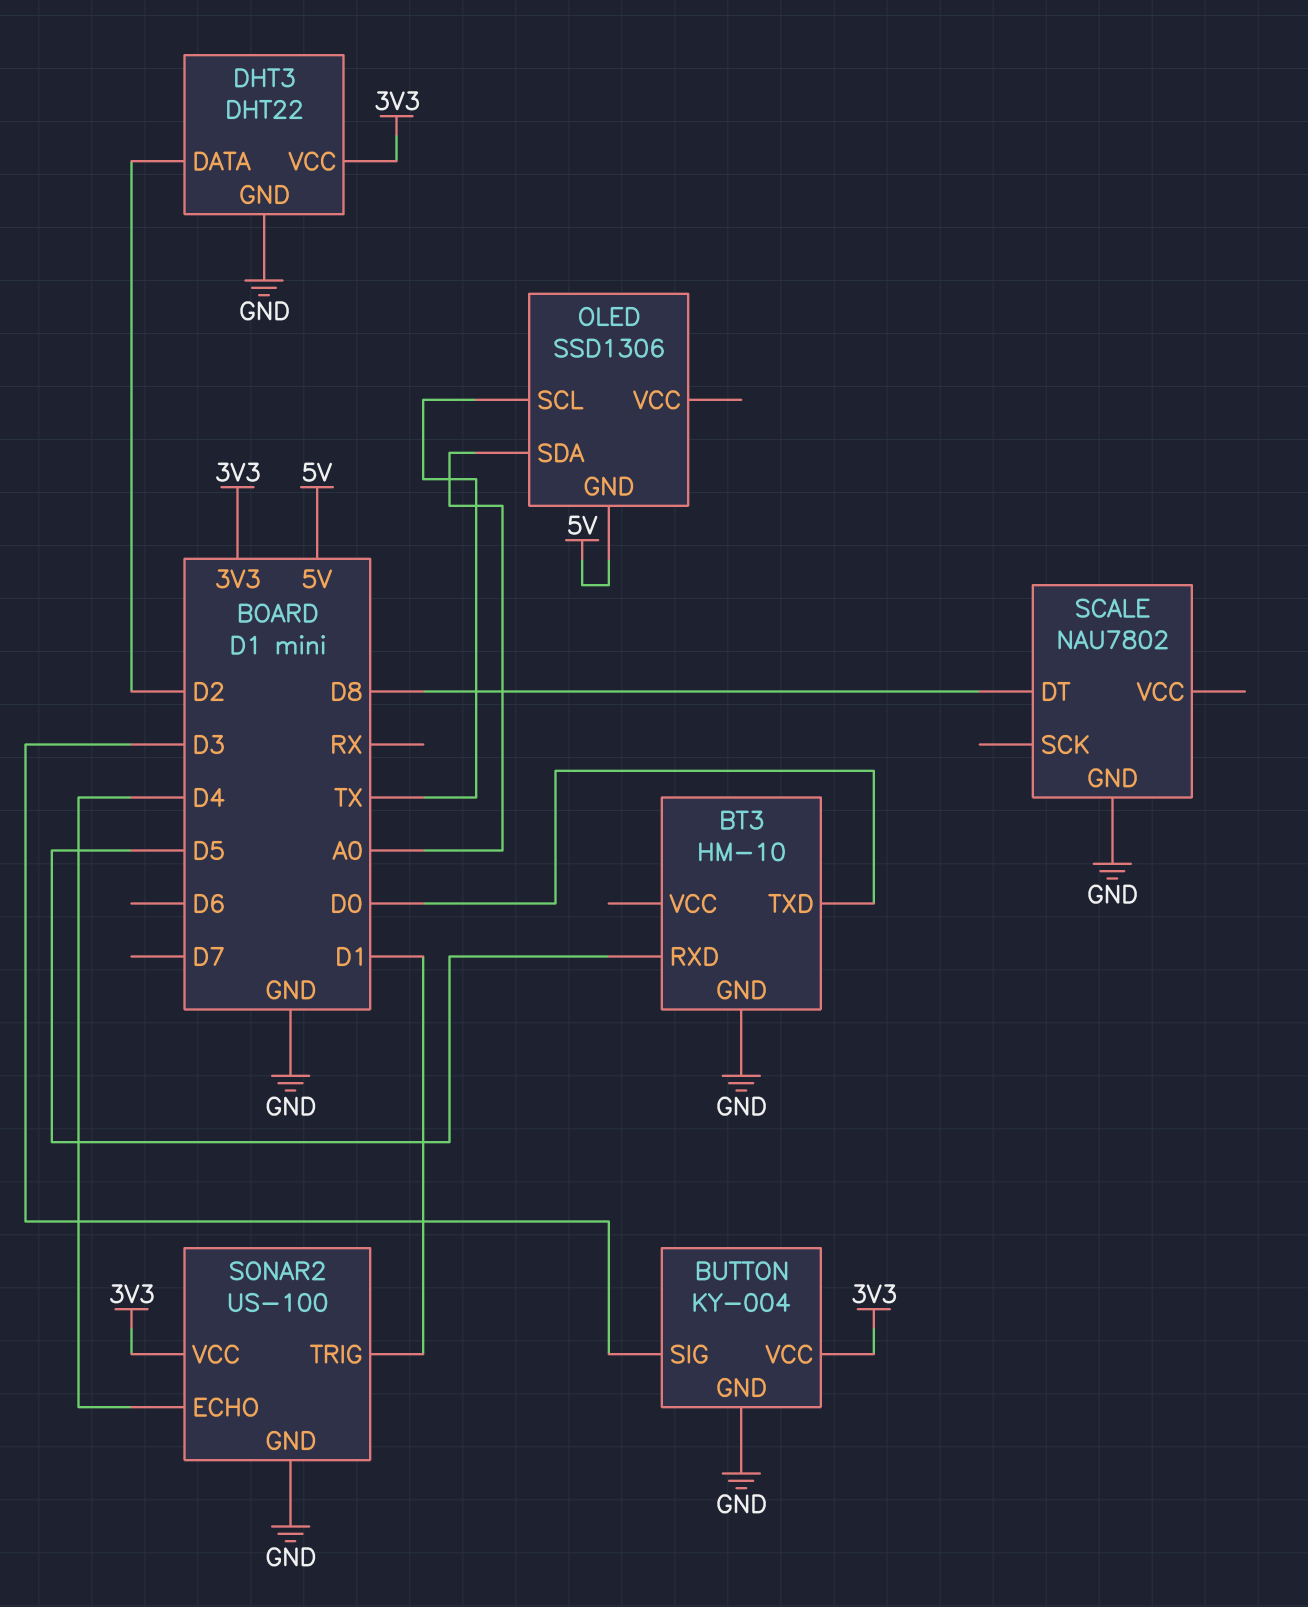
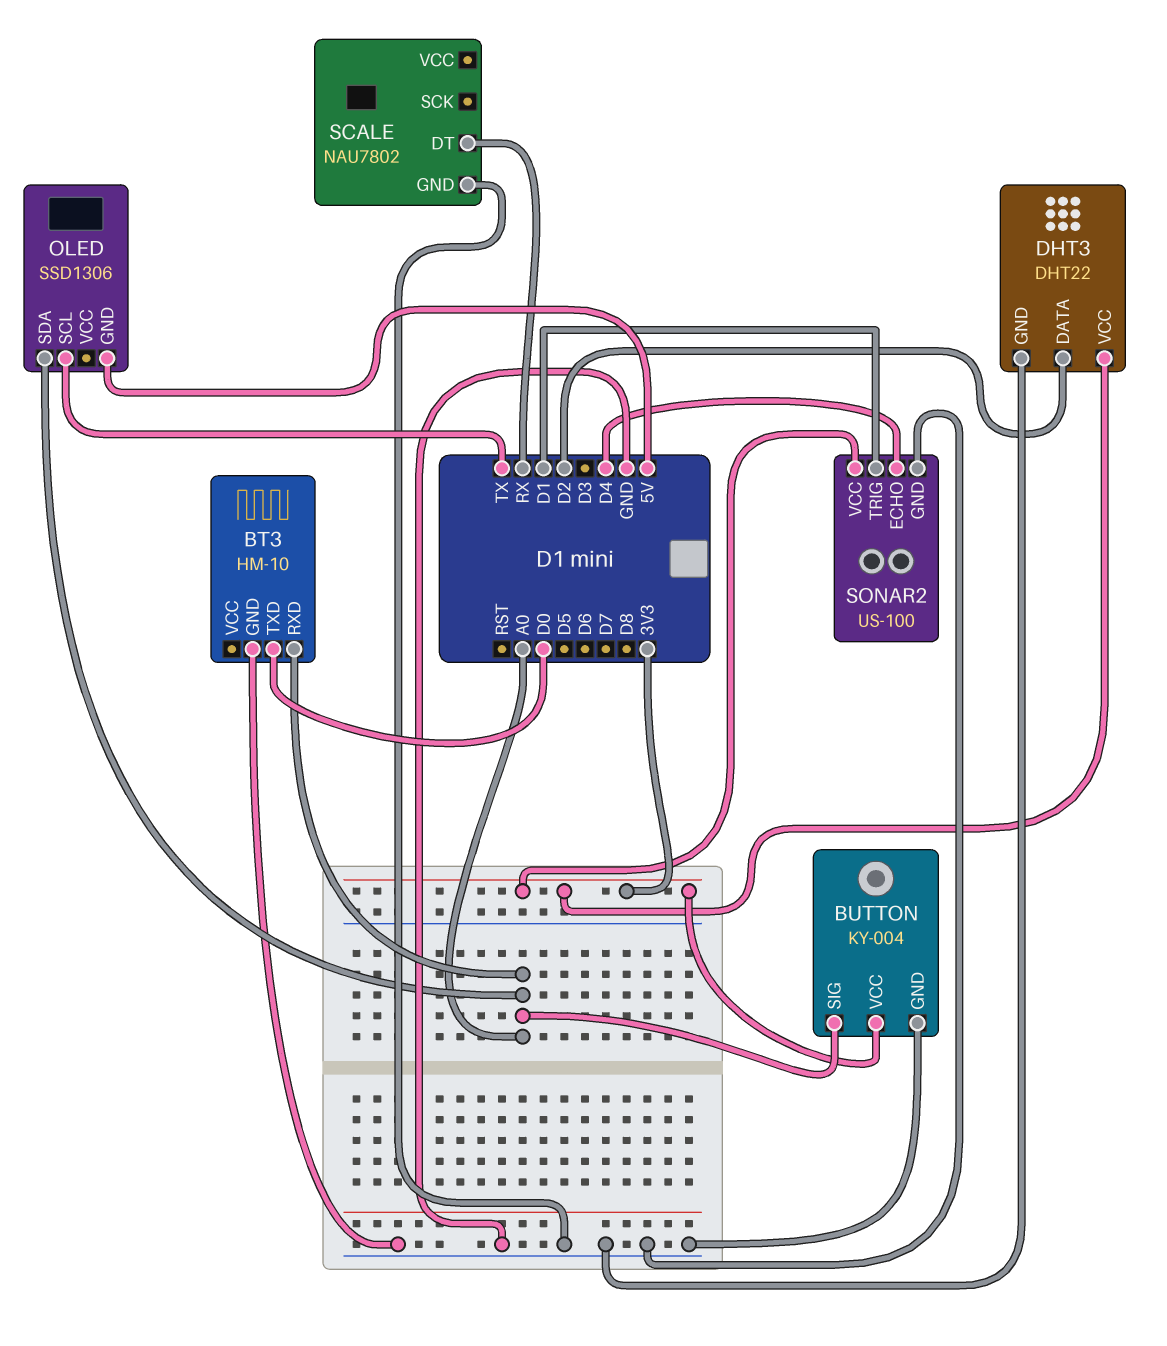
BT3 pin RXD: D5 -> A0
BUTTON pin SIG: D3 -> A0
SCALE pin DT: D8 -> RX

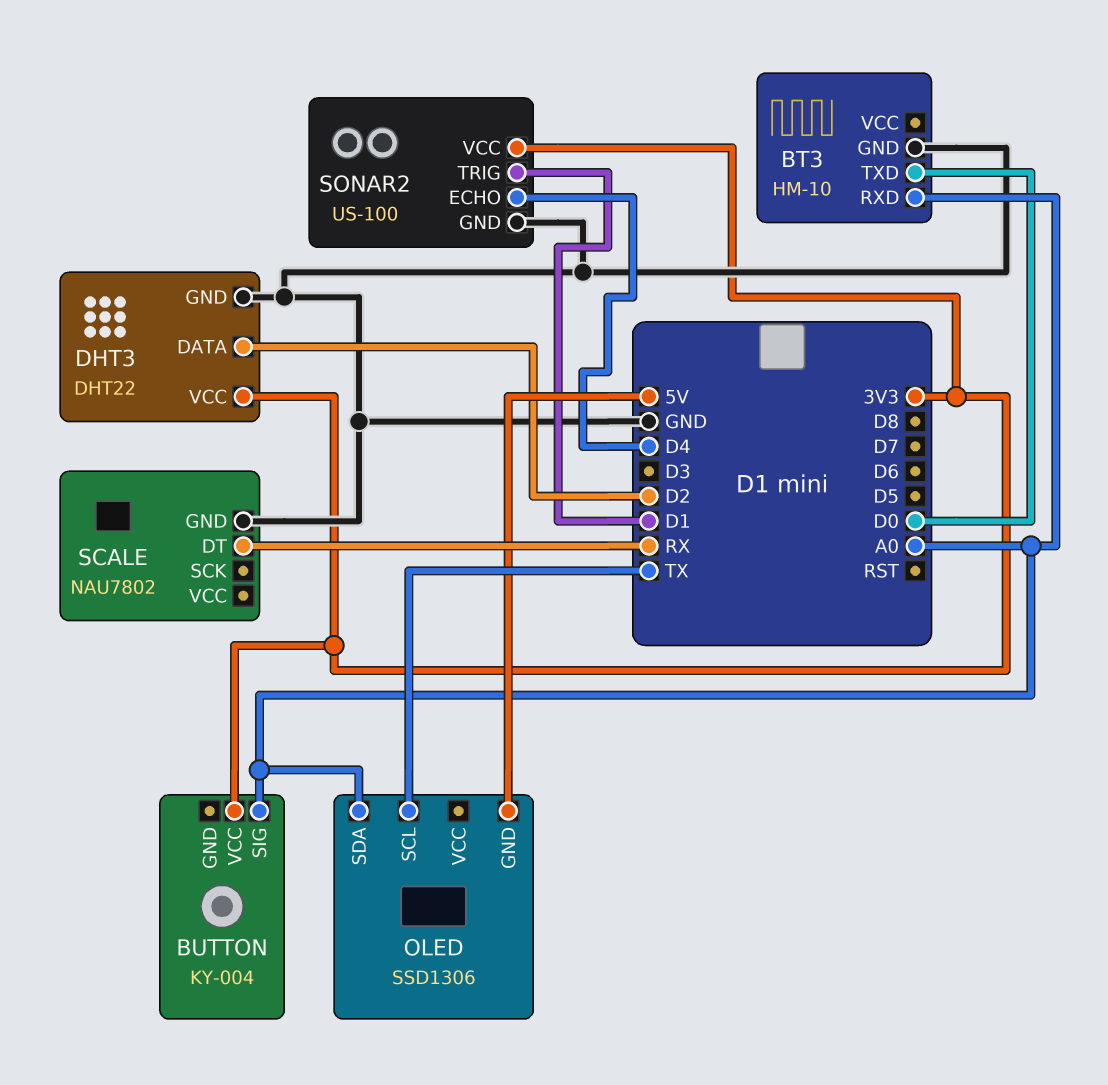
BUTTON pin GND: GND -> none

